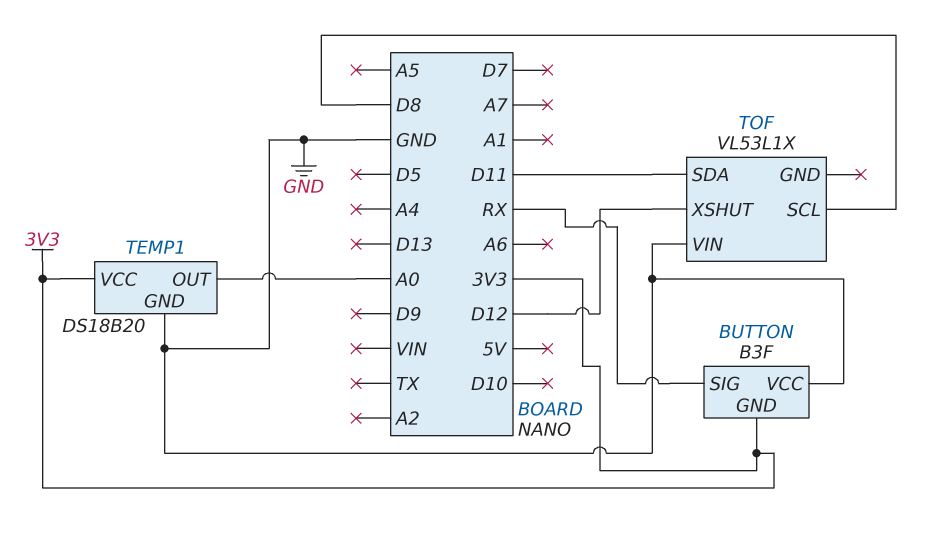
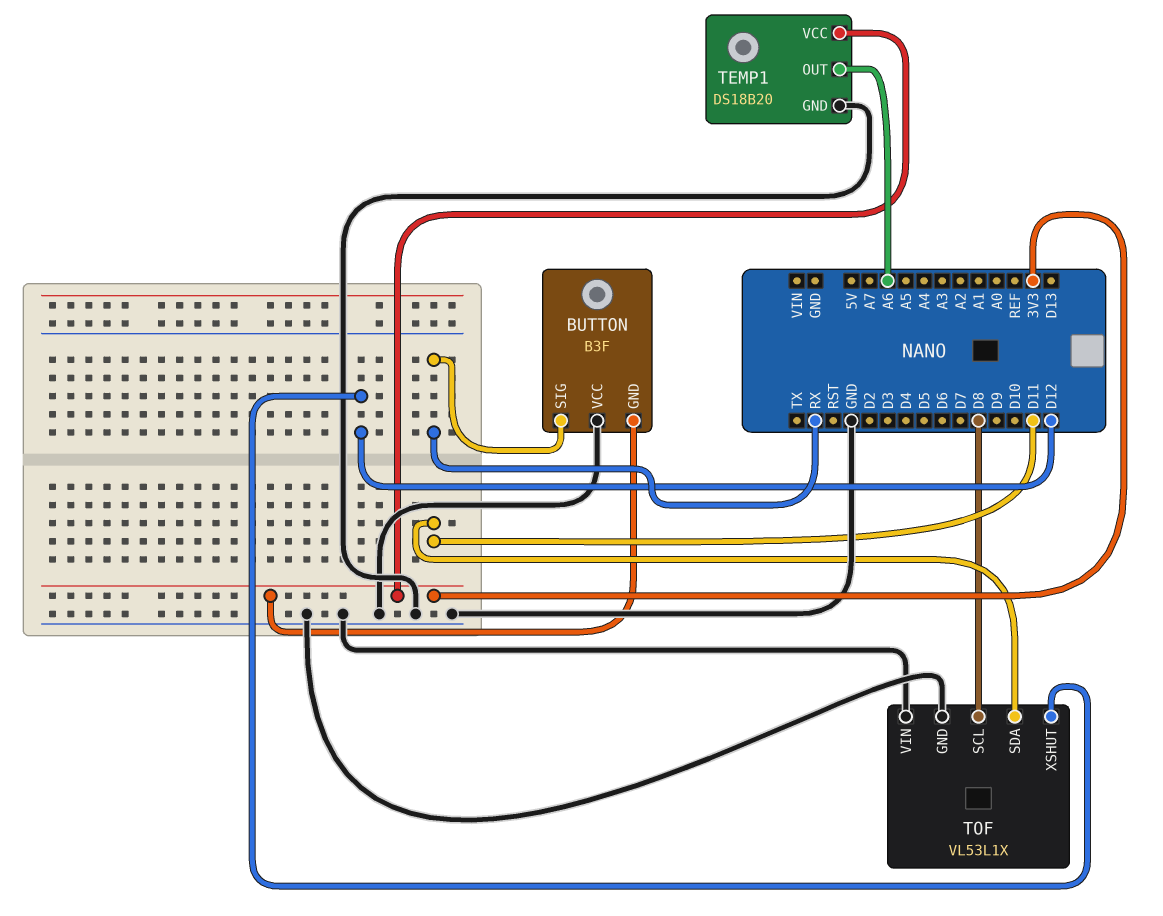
TEMP1 pin OUT: A0 -> A6
TOF pin GND: none -> GND

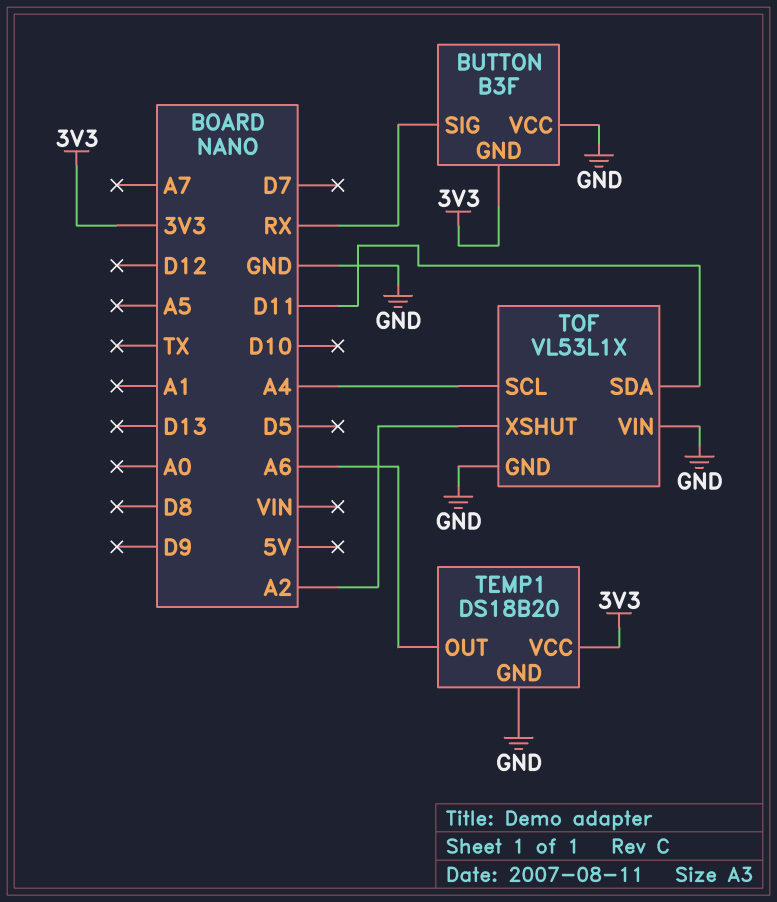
TOF pin SCL: D8 -> A4
TOF pin XSHUT: D12 -> A2

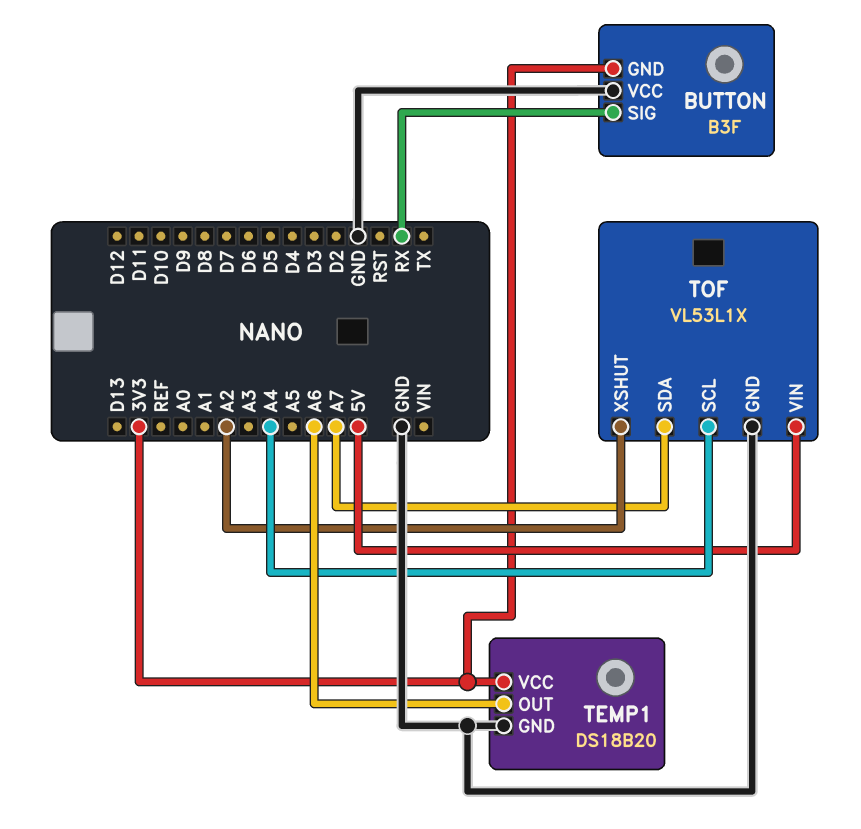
TOF pin SDA: D11 -> A7
TOF pin VIN: GND -> 5V

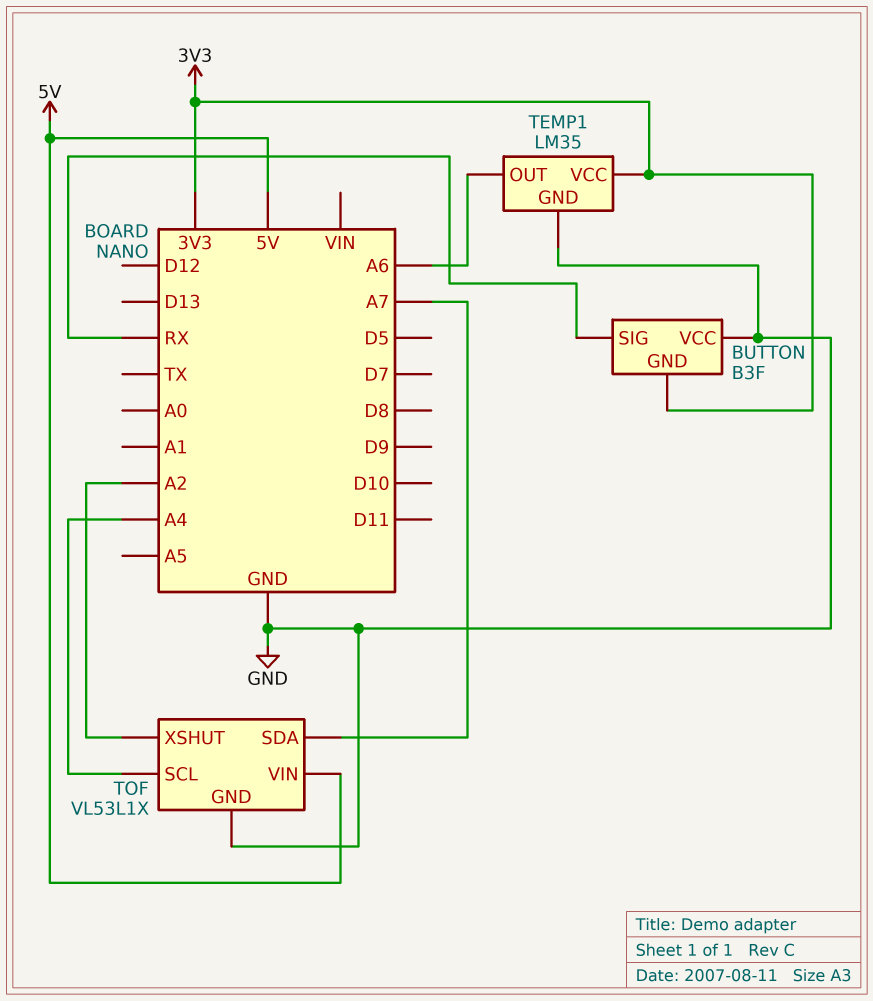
TEMP1: DS18B20 -> LM35

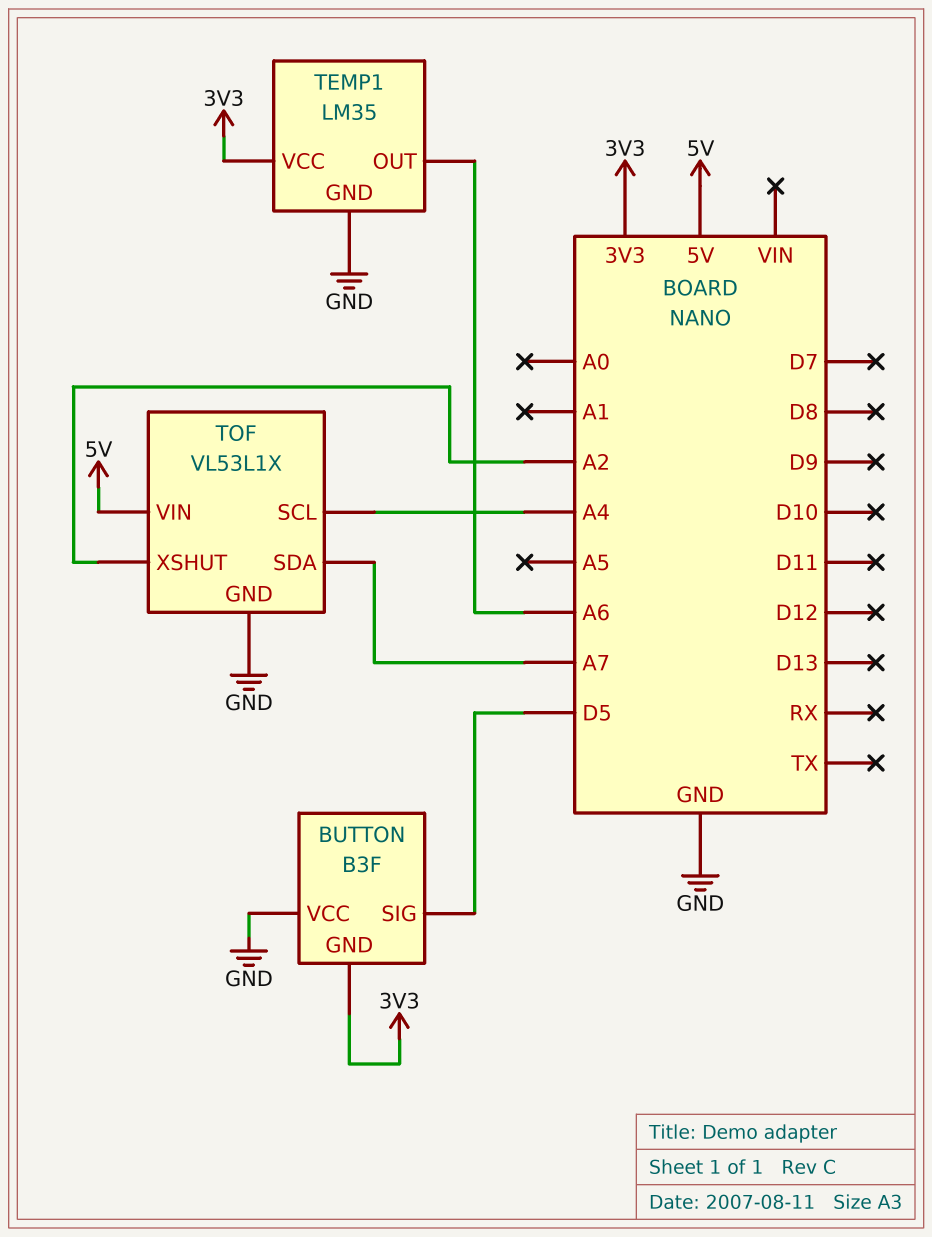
BUTTON pin SIG: RX -> D5

